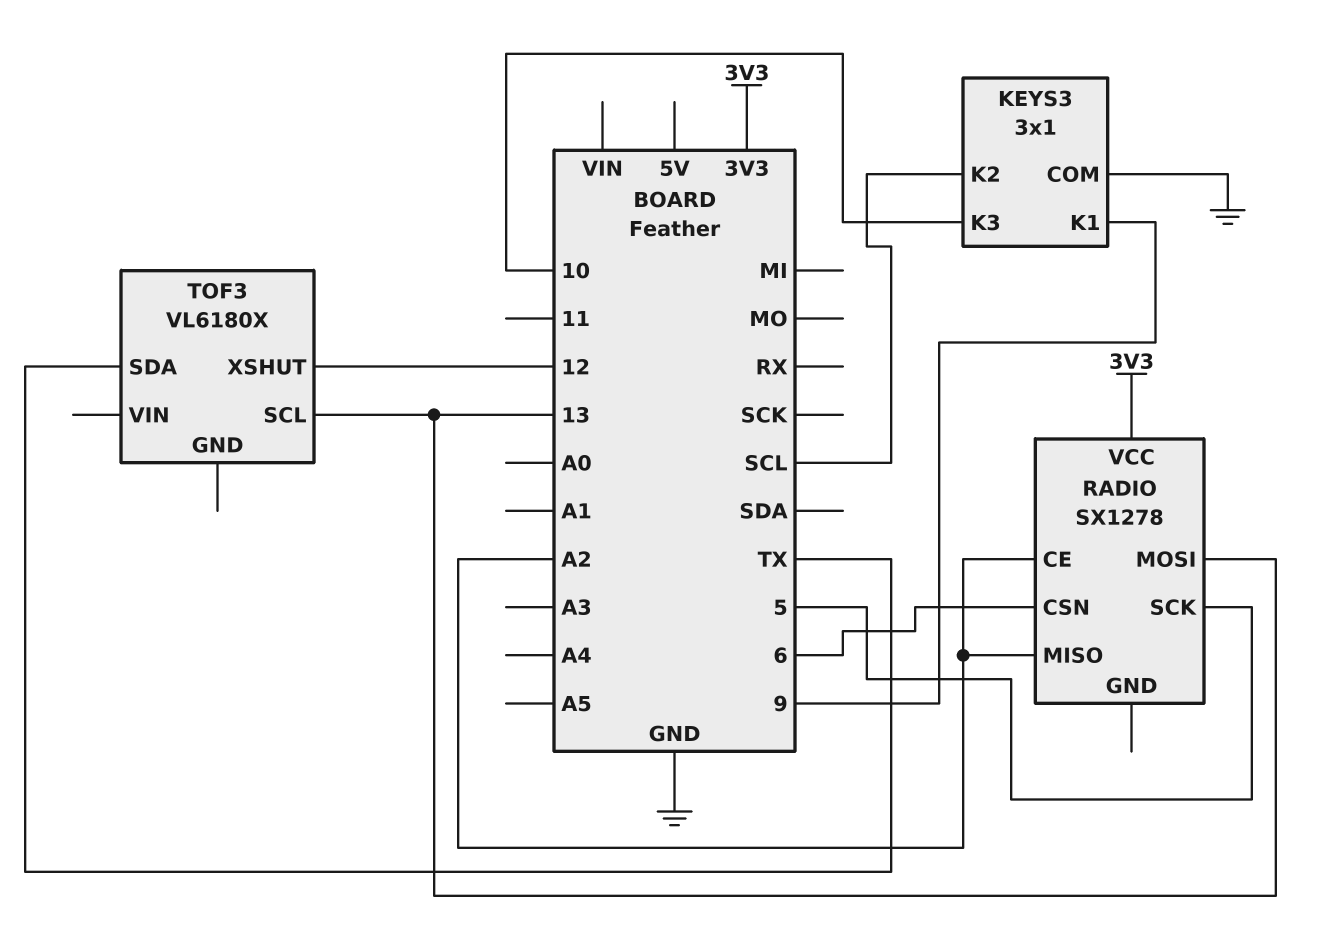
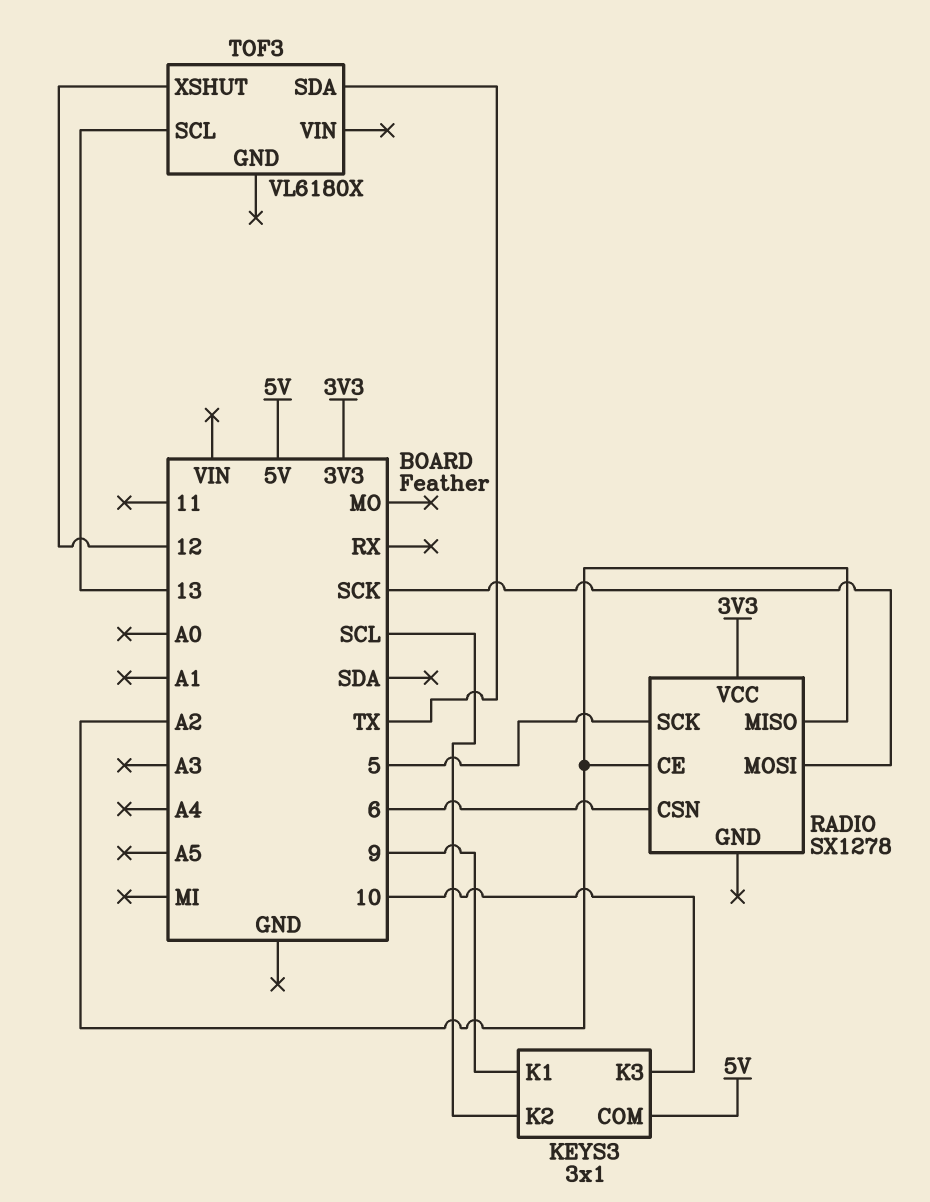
KEYS3 pin COM: GND -> 5V
RADIO pin MOSI: 13 -> SCK

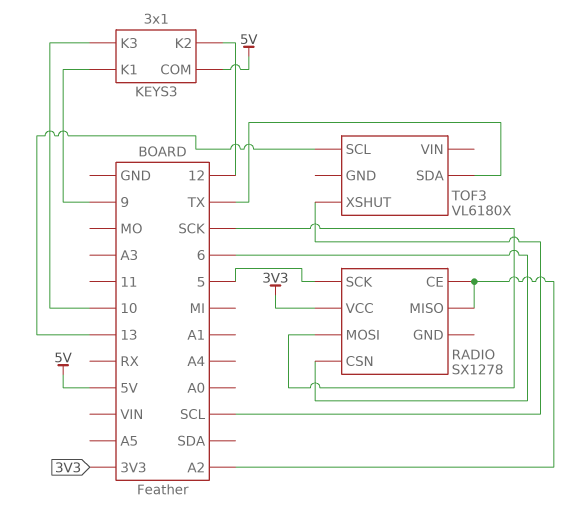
KEYS3 pin K2: SCL -> 12
TOF3 pin XSHUT: 12 -> SCL

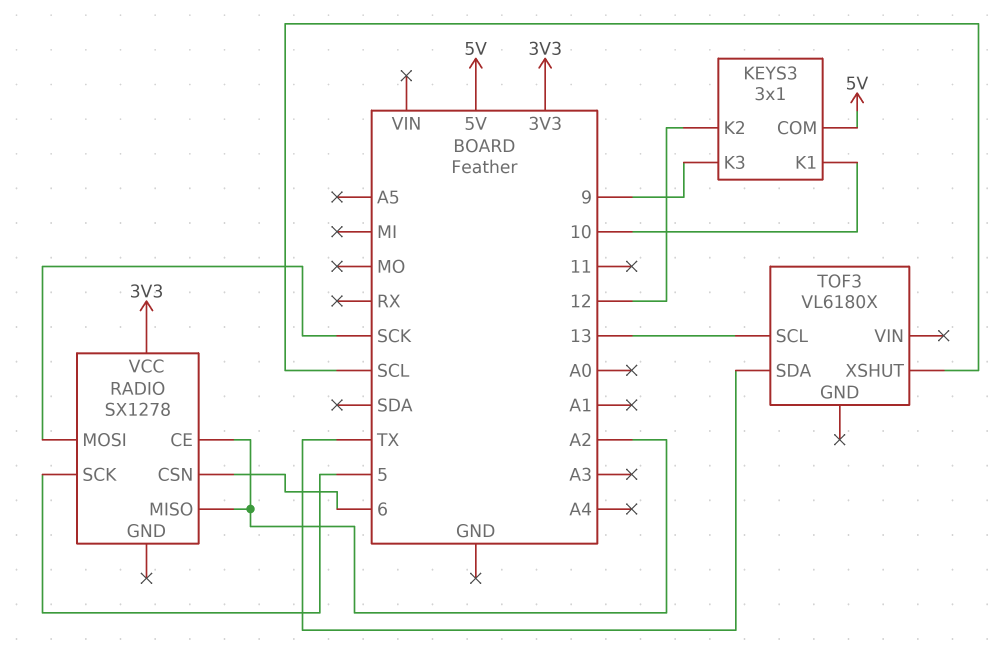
KEYS3 pin K1: 9 -> 10
KEYS3 pin K3: 10 -> 9

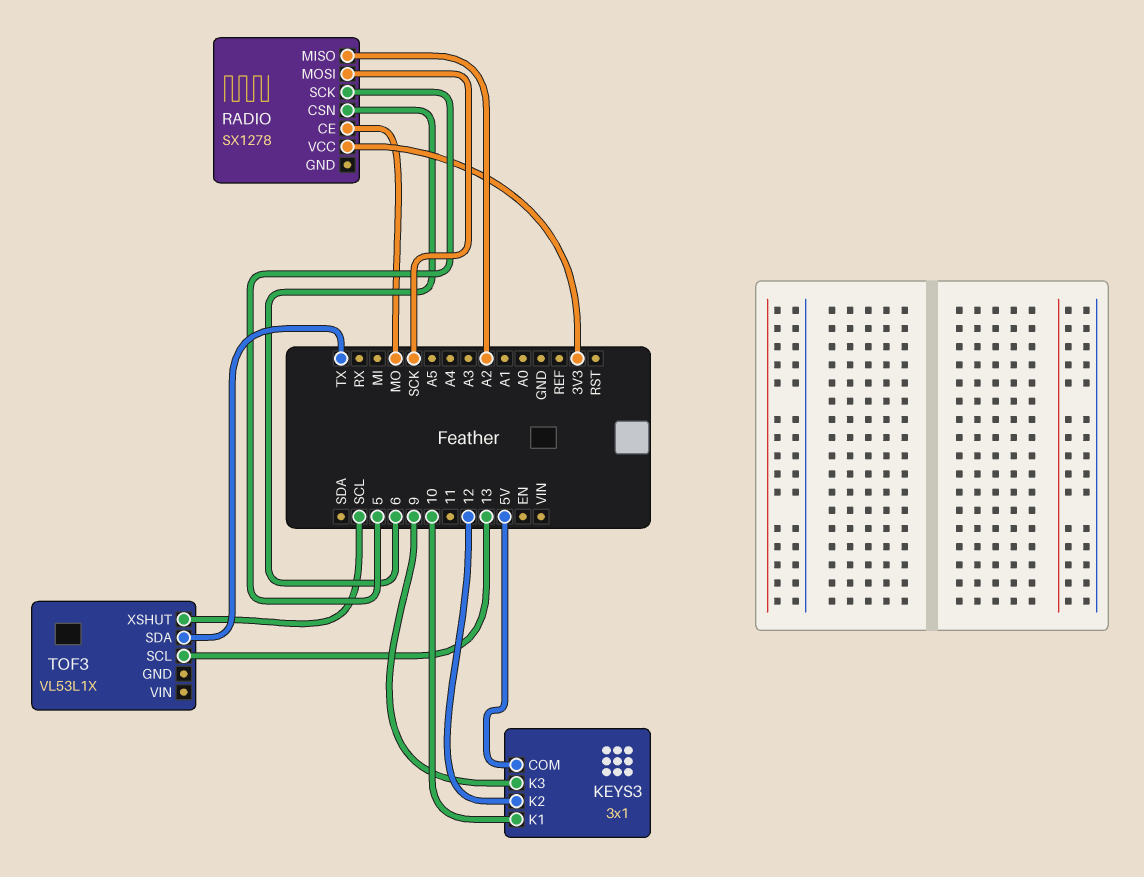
RADIO pin CE: A2 -> MO
TOF3: VL6180X -> VL53L1X

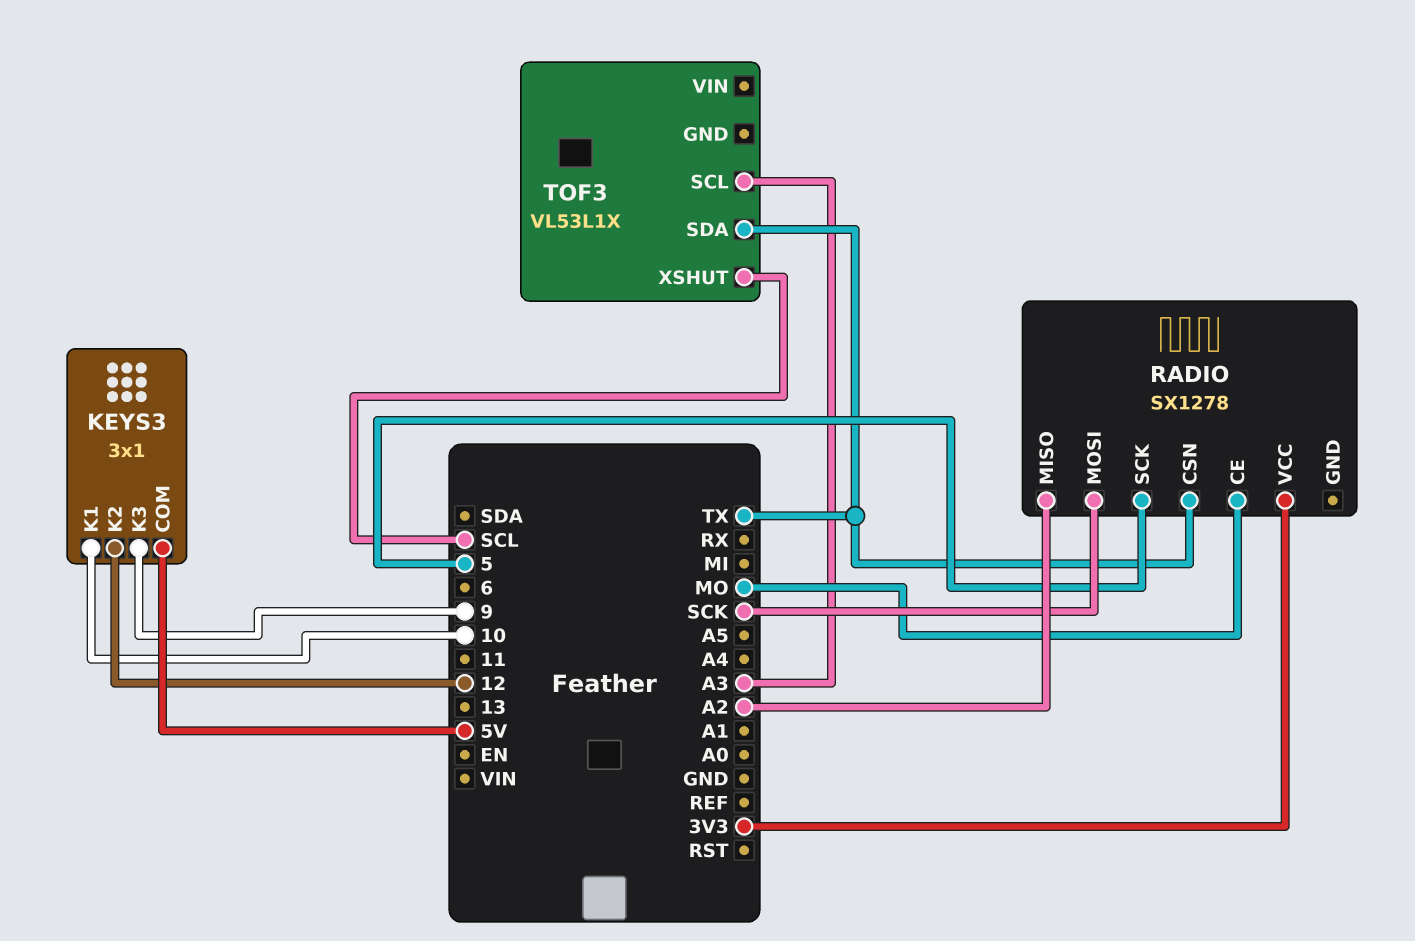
RADIO pin CSN: 6 -> TX
TOF3 pin SCL: 13 -> A3

